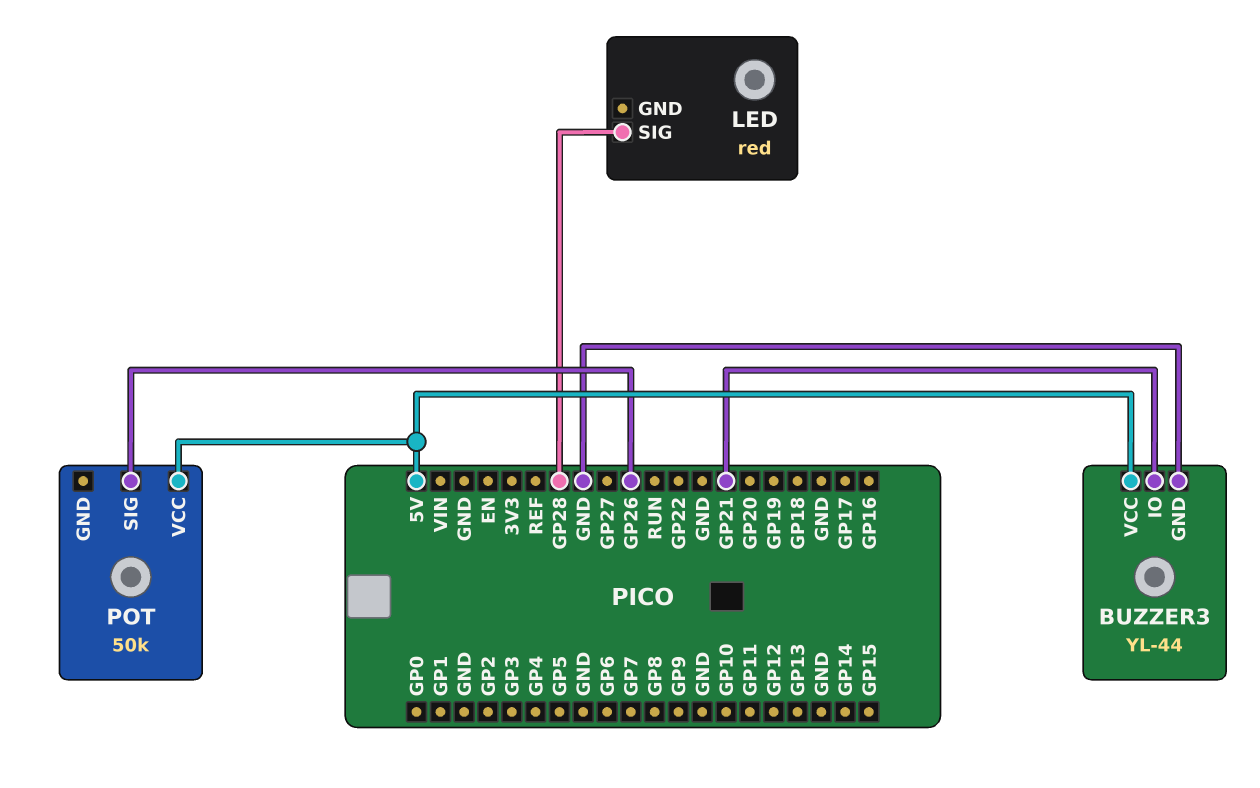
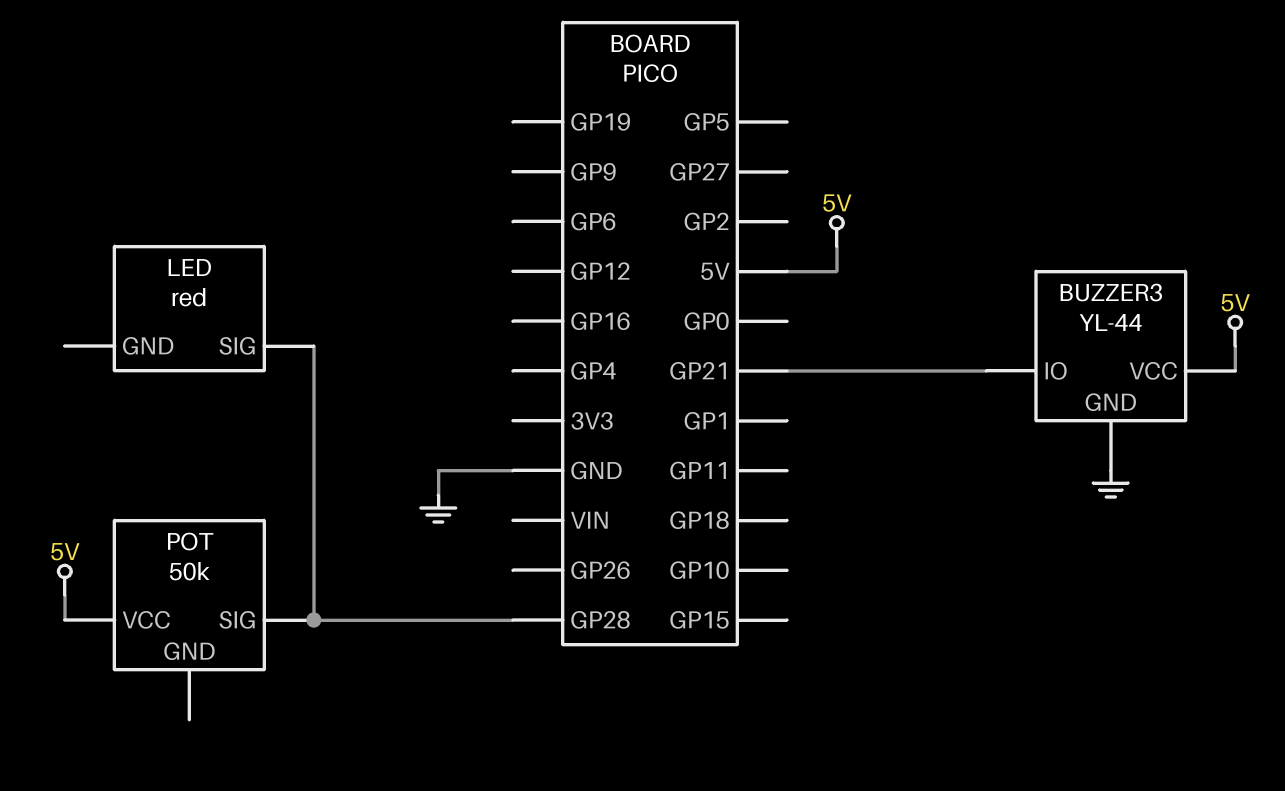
POT pin SIG: GP26 -> GP28

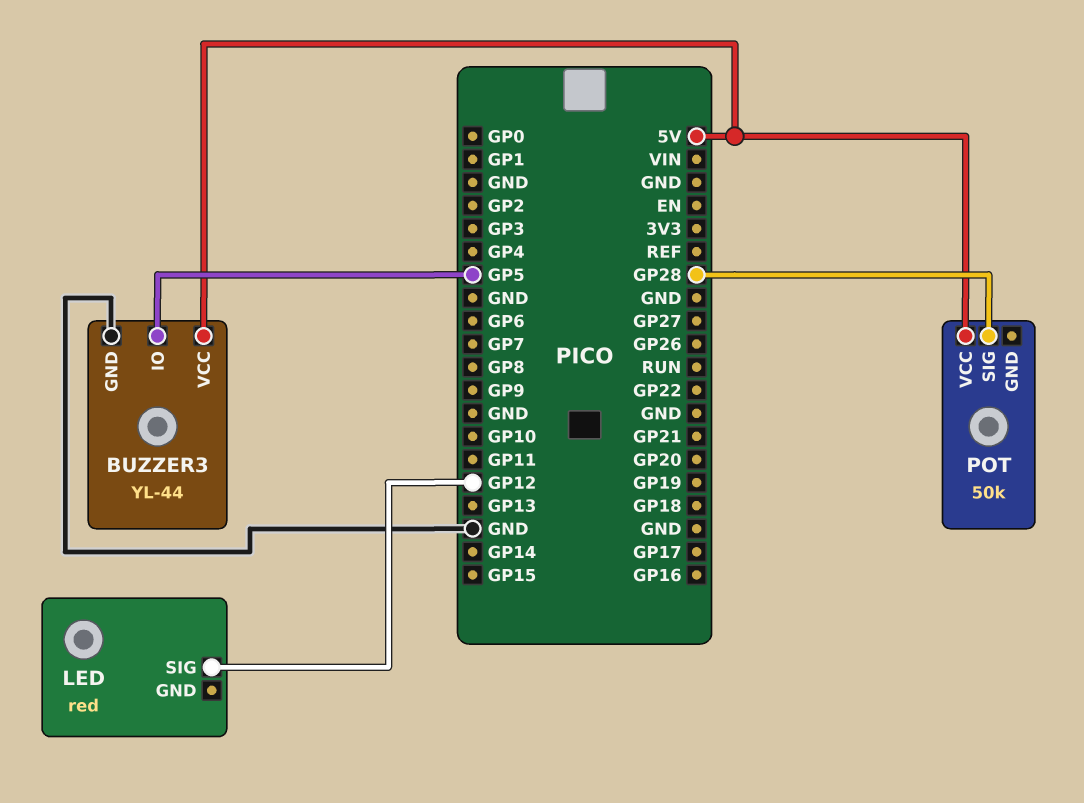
BUZZER3 pin IO: GP21 -> GP5
LED pin SIG: GP28 -> GP12

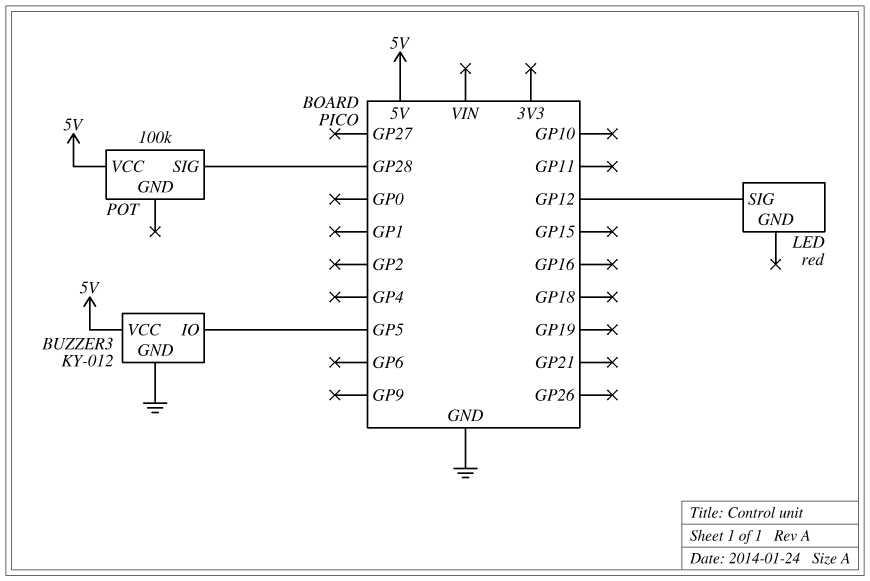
BUZZER3: YL-44 -> KY-012
POT: 50k -> 100k

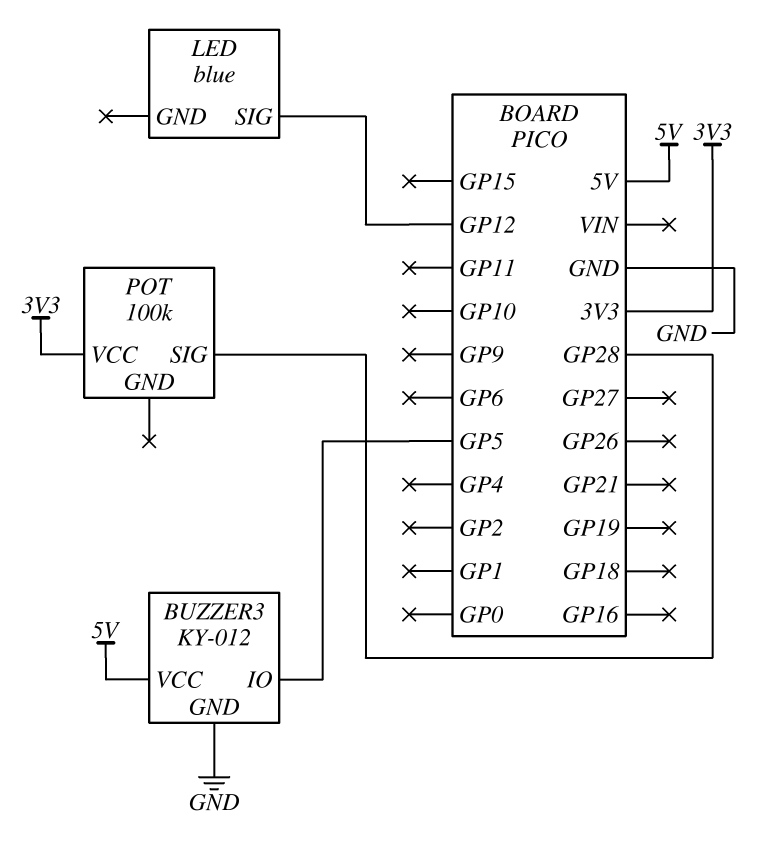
LED: red -> blue
POT pin VCC: 5V -> 3V3

